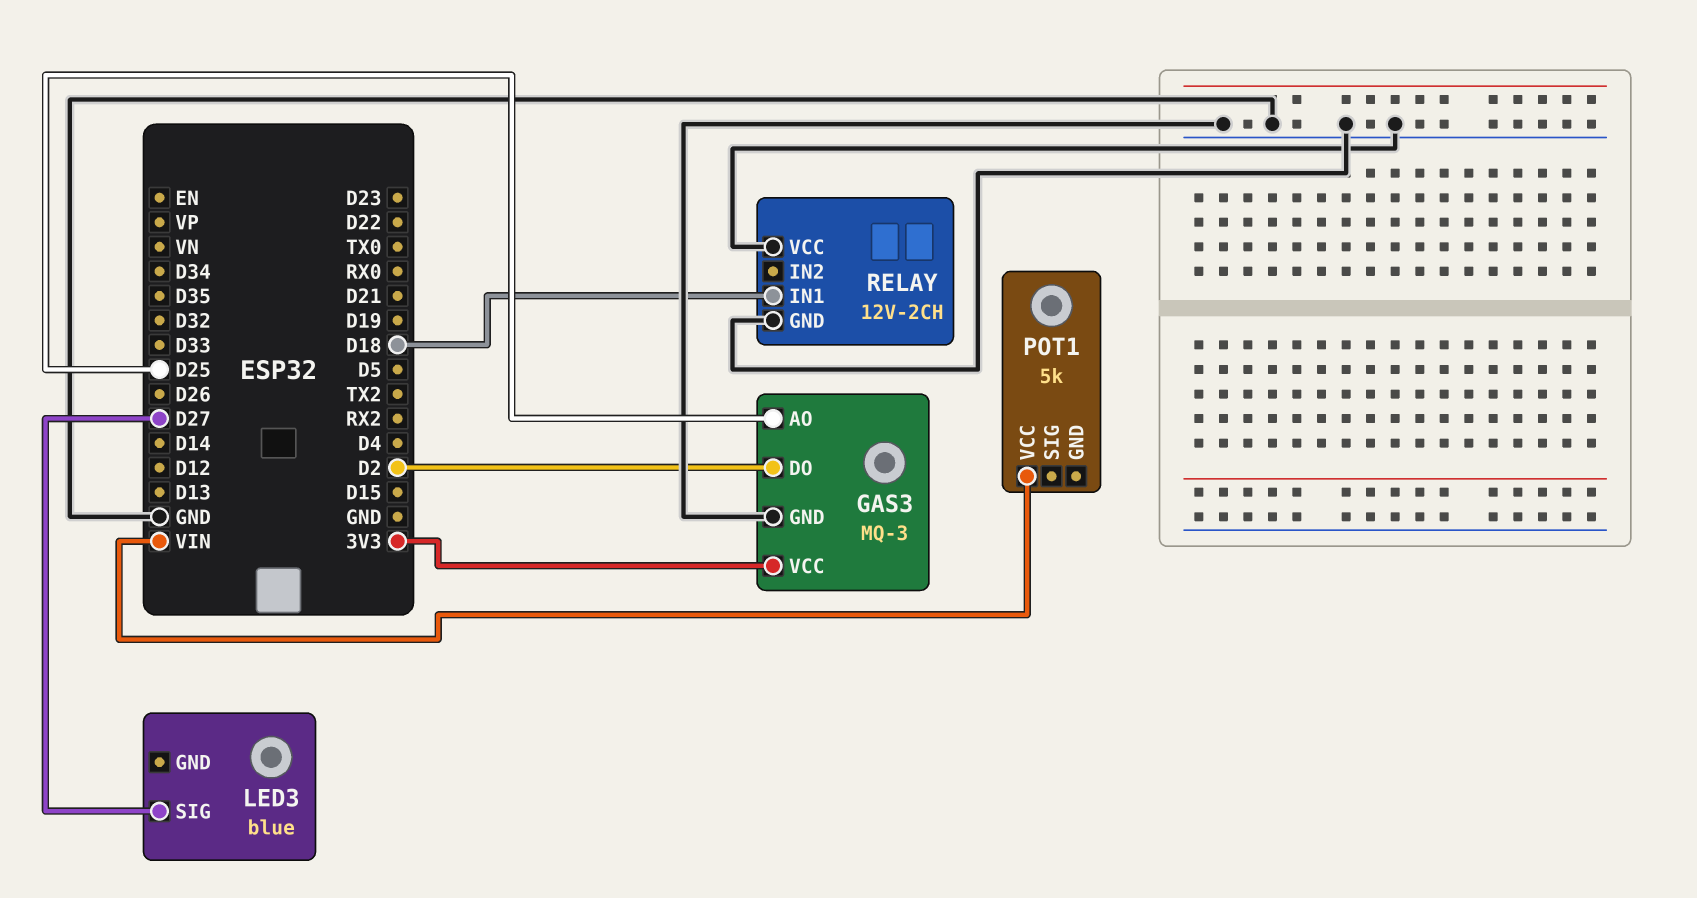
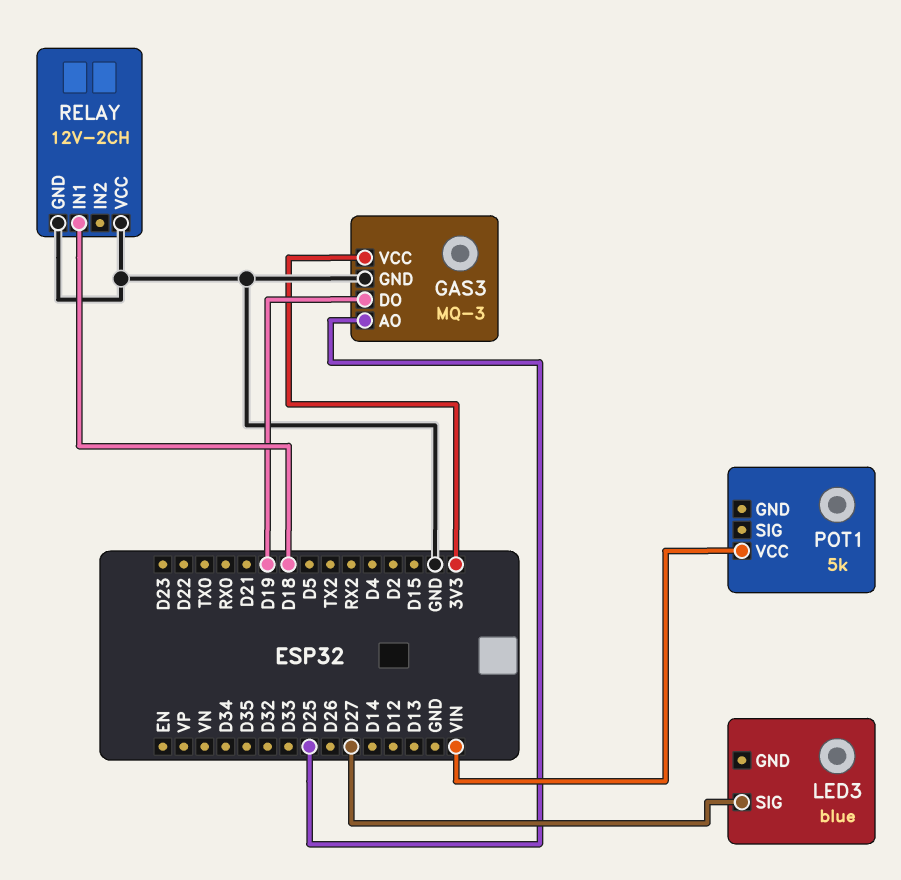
GAS3 pin DO: D2 -> D19

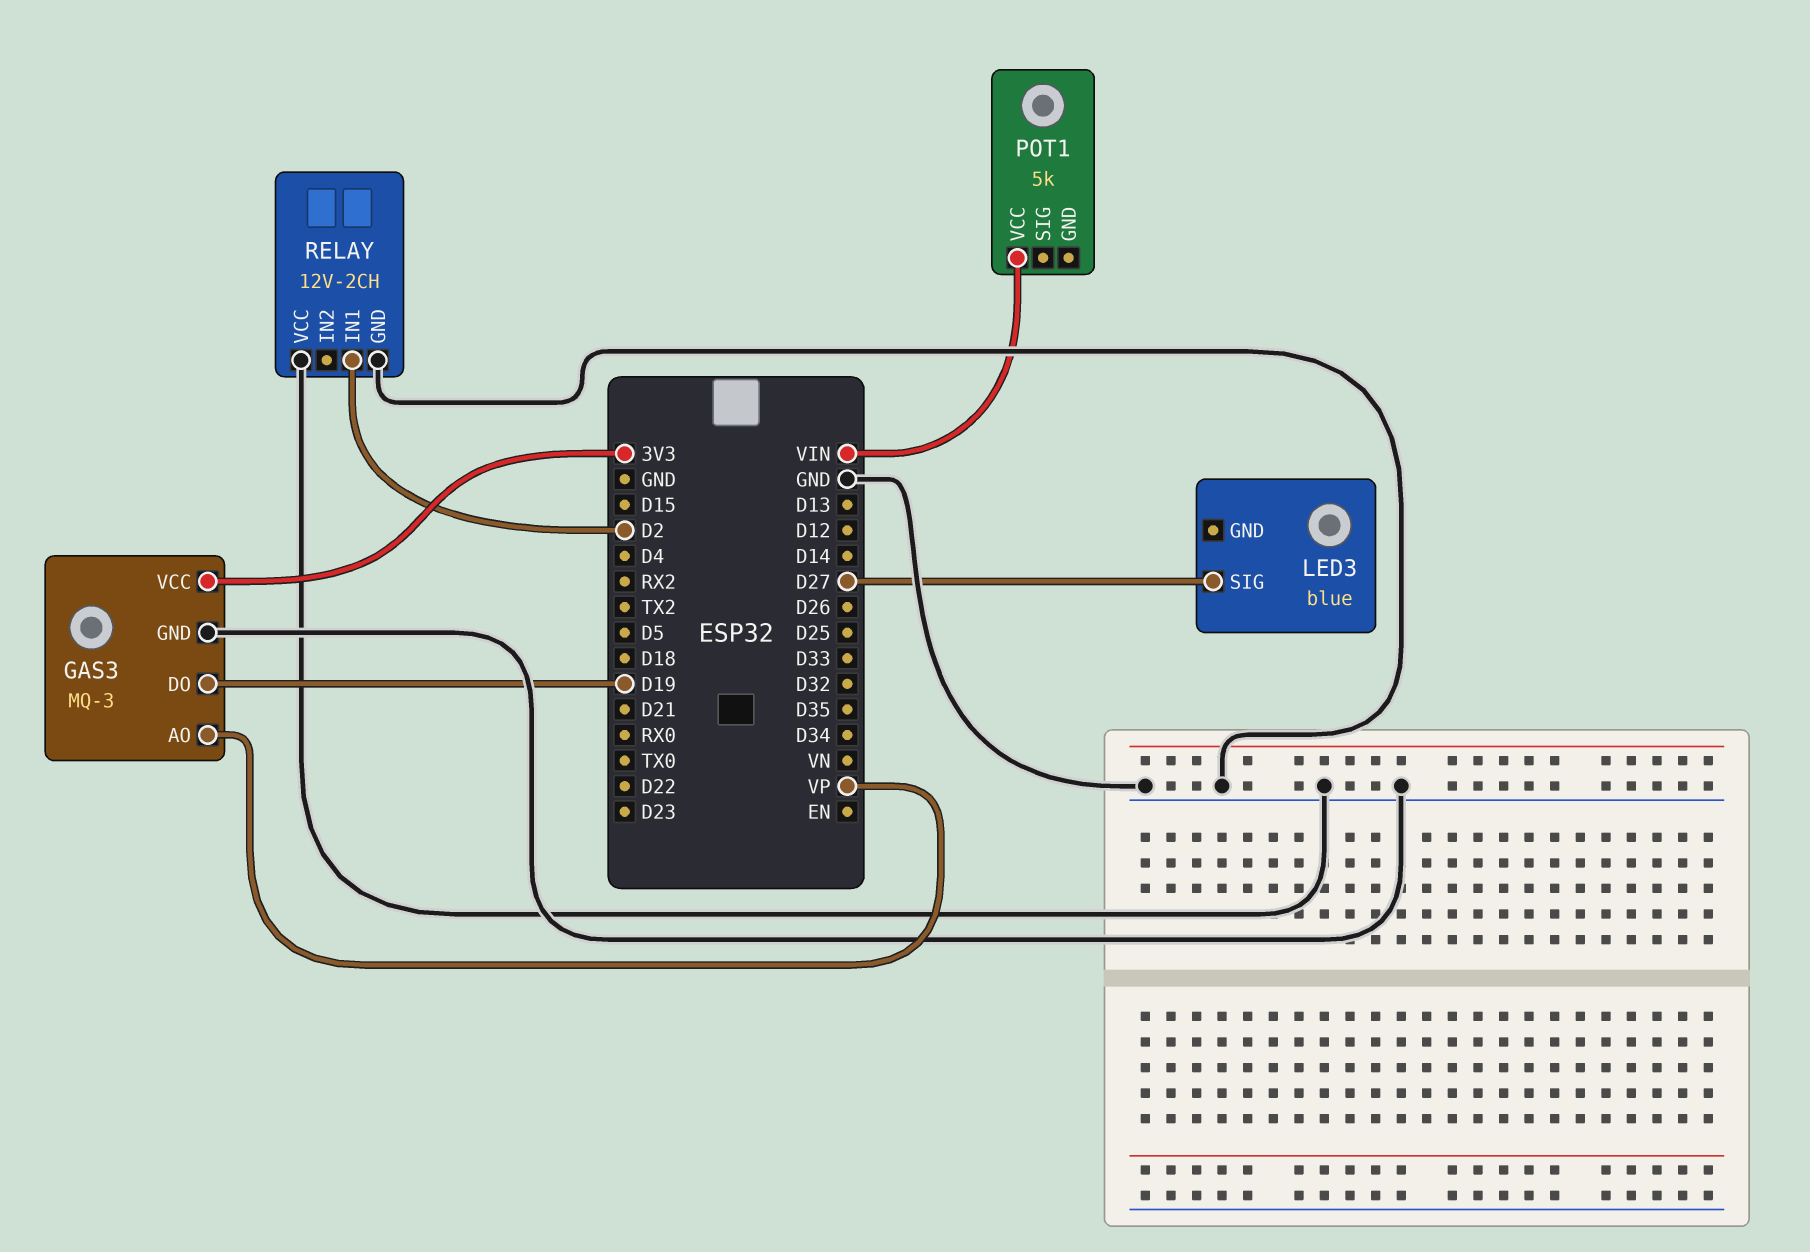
GAS3 pin AO: D25 -> VP
RELAY pin IN1: D18 -> D2

